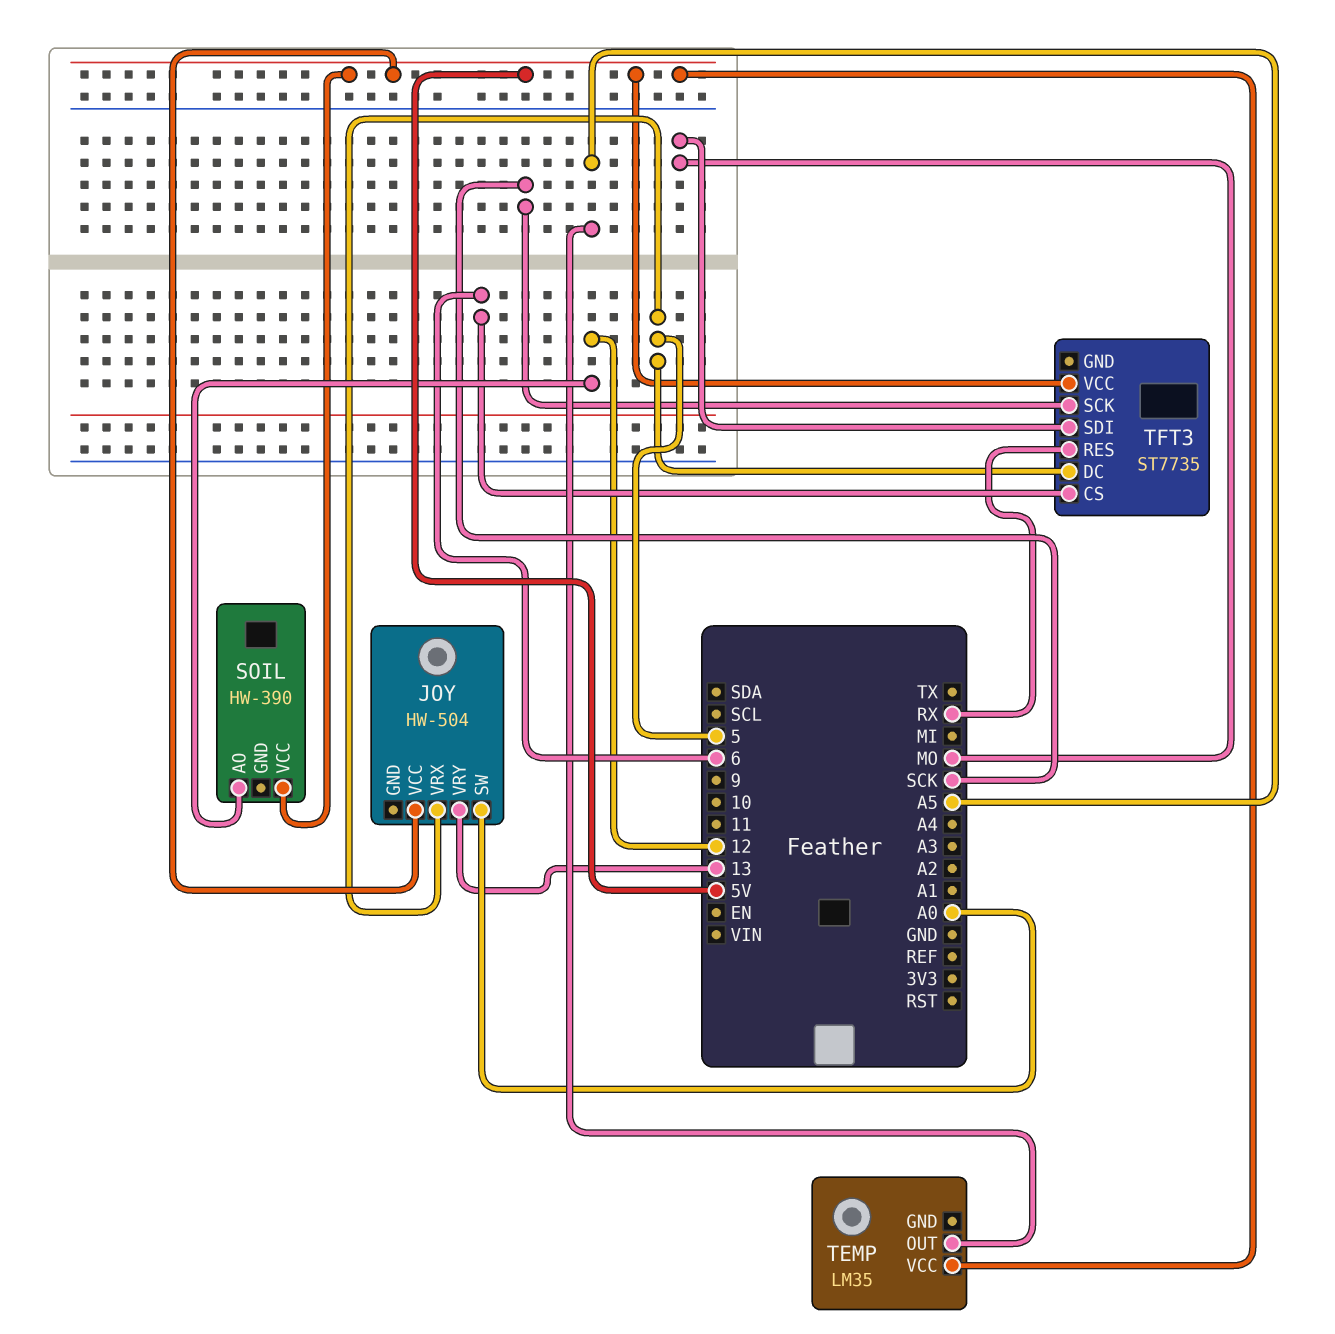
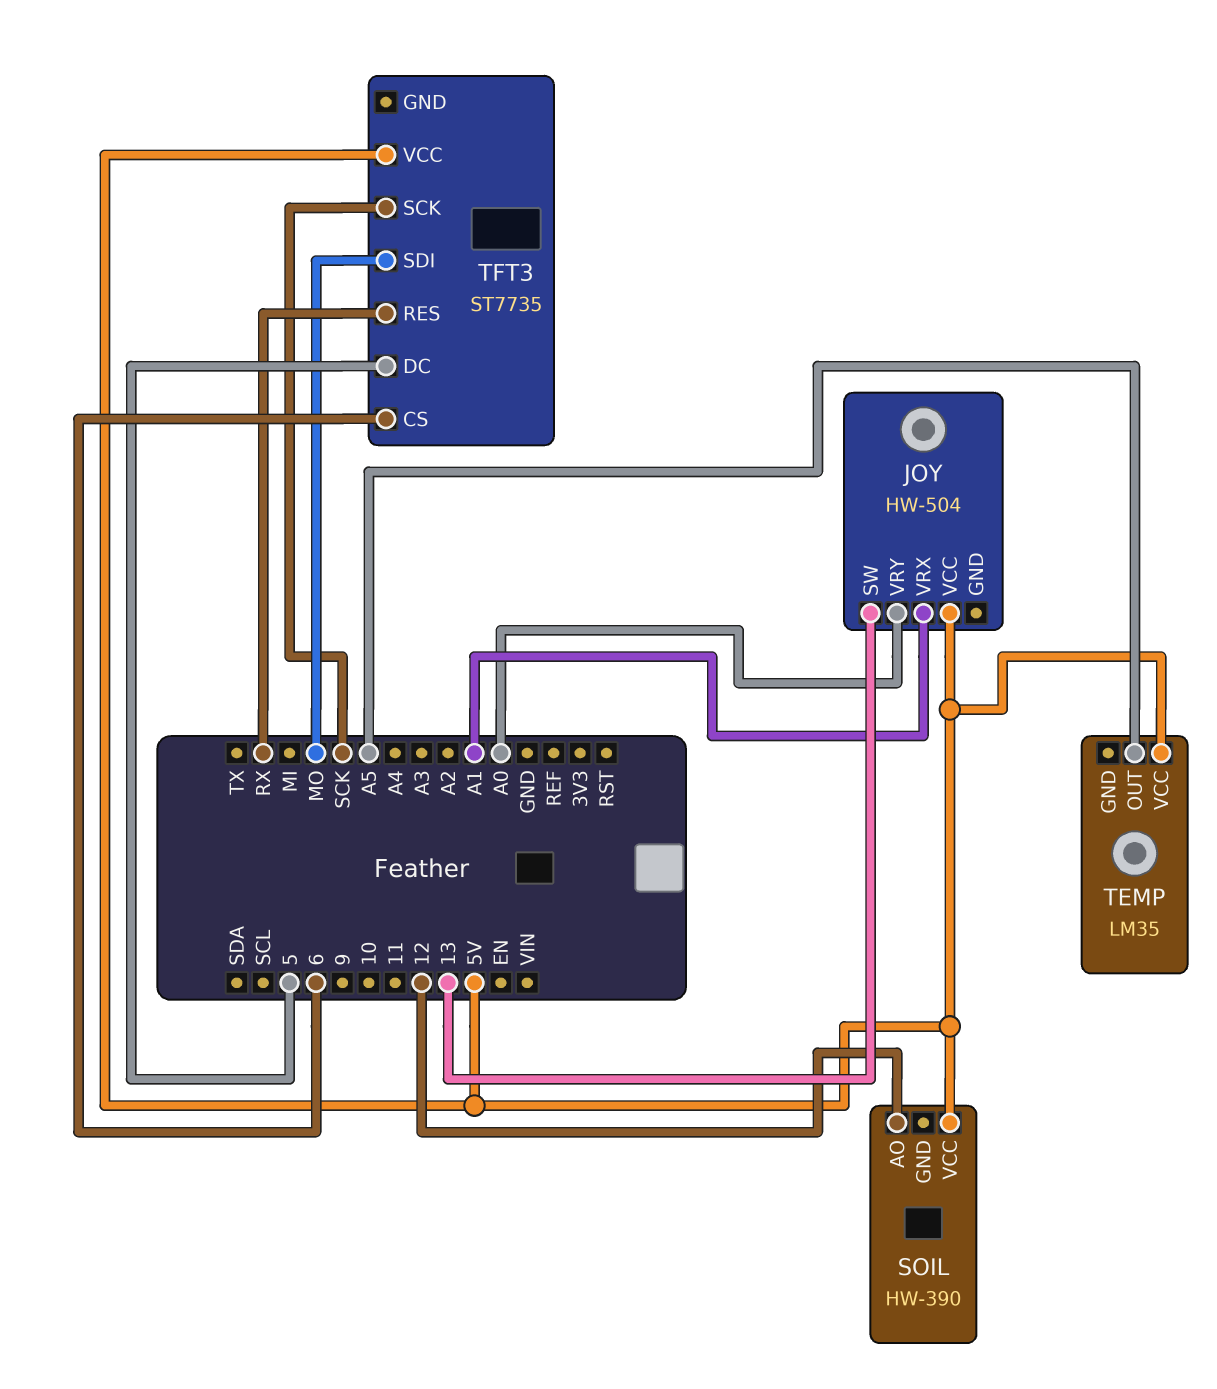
JOY pin SW: A0 -> 13
JOY pin VRX: 5 -> A1
JOY pin VRY: 13 -> A0

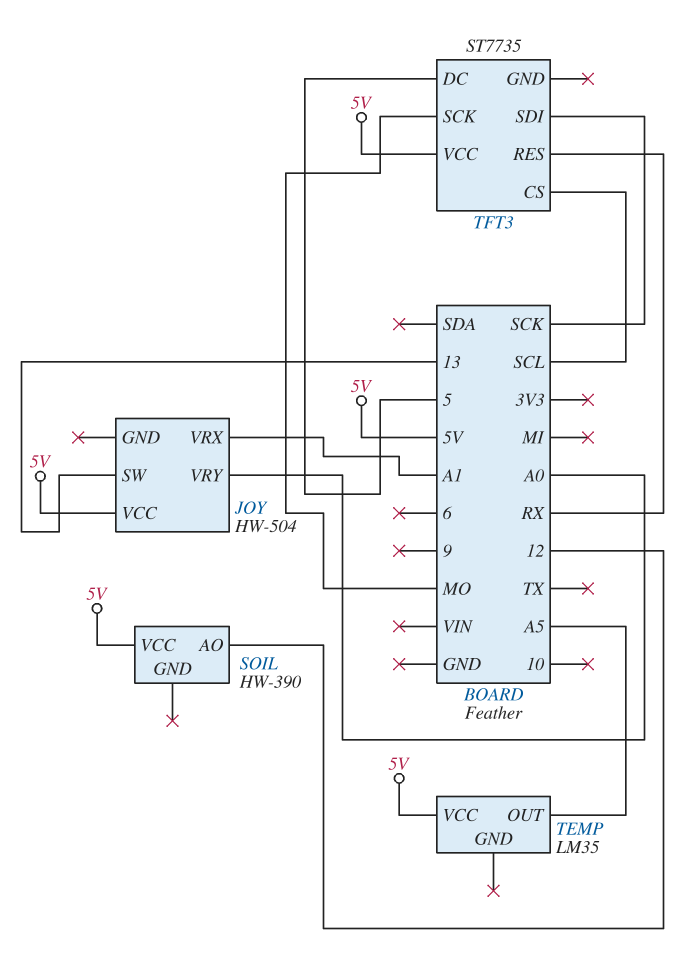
TFT3 pin CS: 6 -> SCL
TFT3 pin SCK: SCK -> MO
TFT3 pin SDI: MO -> SCK

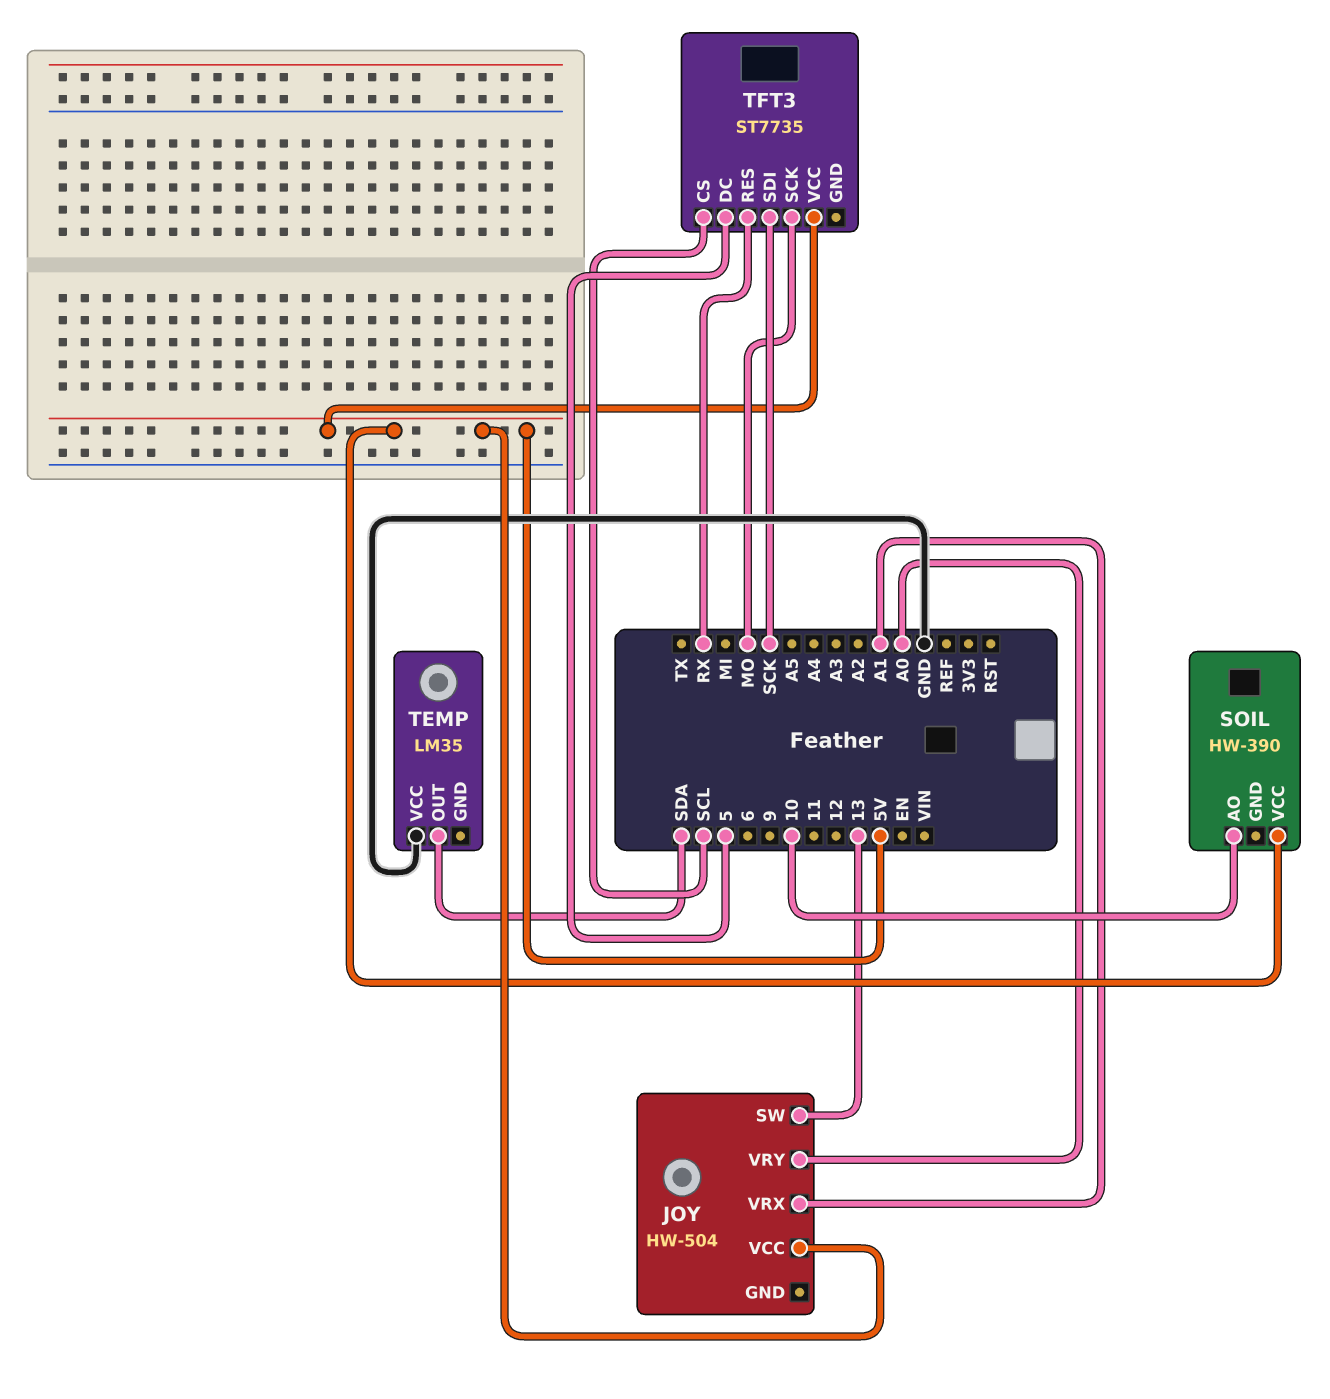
SOIL pin AO: 12 -> 10
TEMP pin OUT: A5 -> SDA
TEMP pin VCC: 5V -> GND

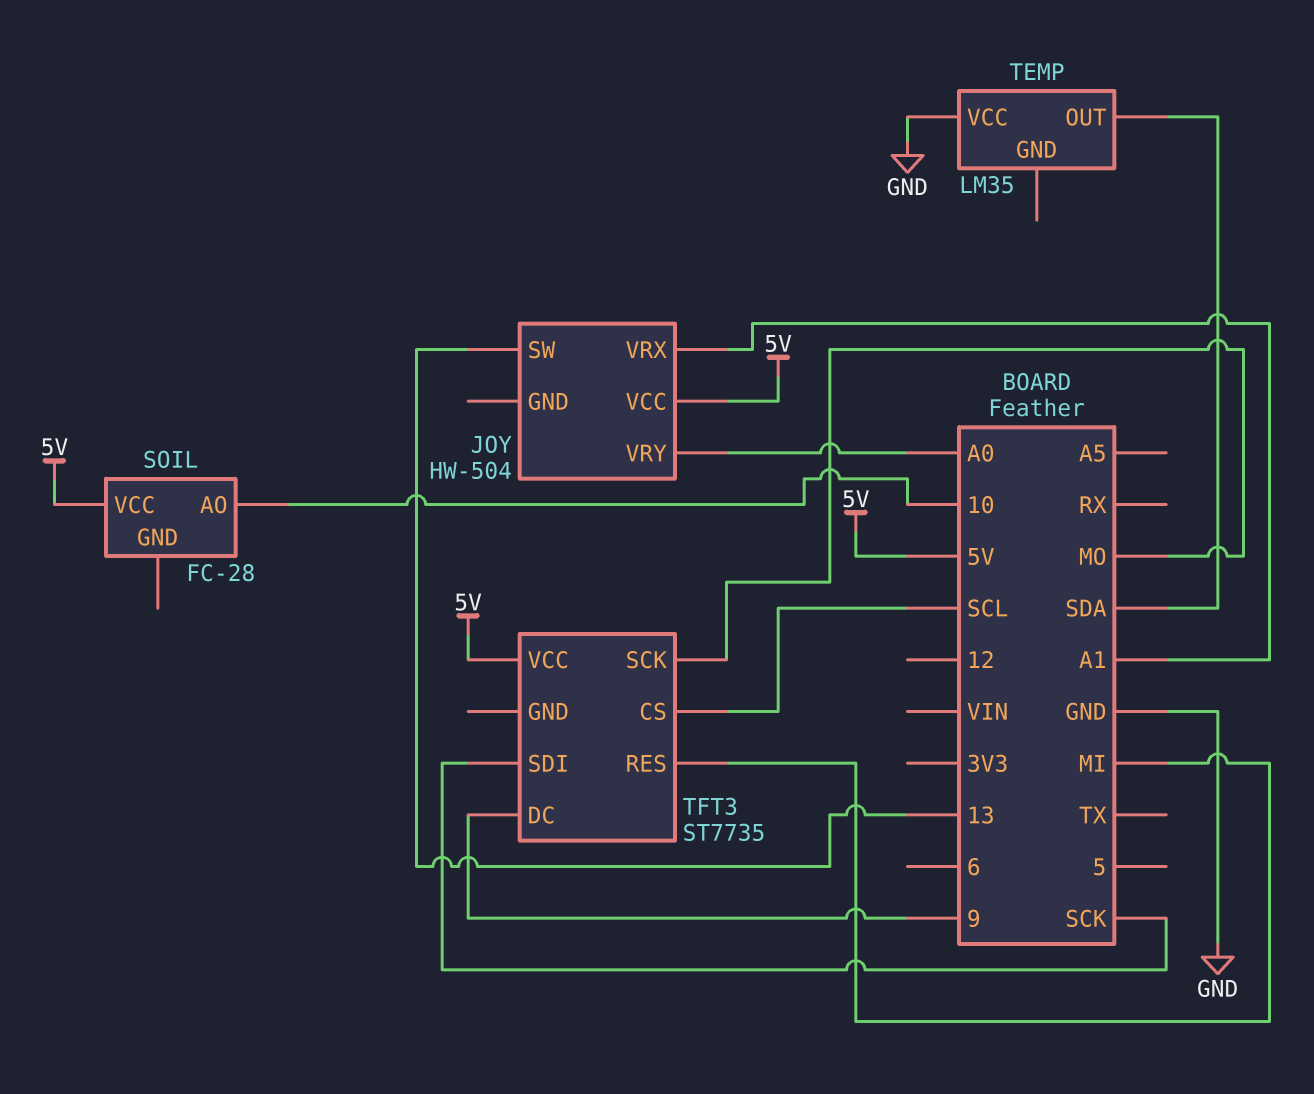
SOIL: HW-390 -> FC-28
TFT3 pin DC: 5 -> 9
TFT3 pin RES: RX -> MI

